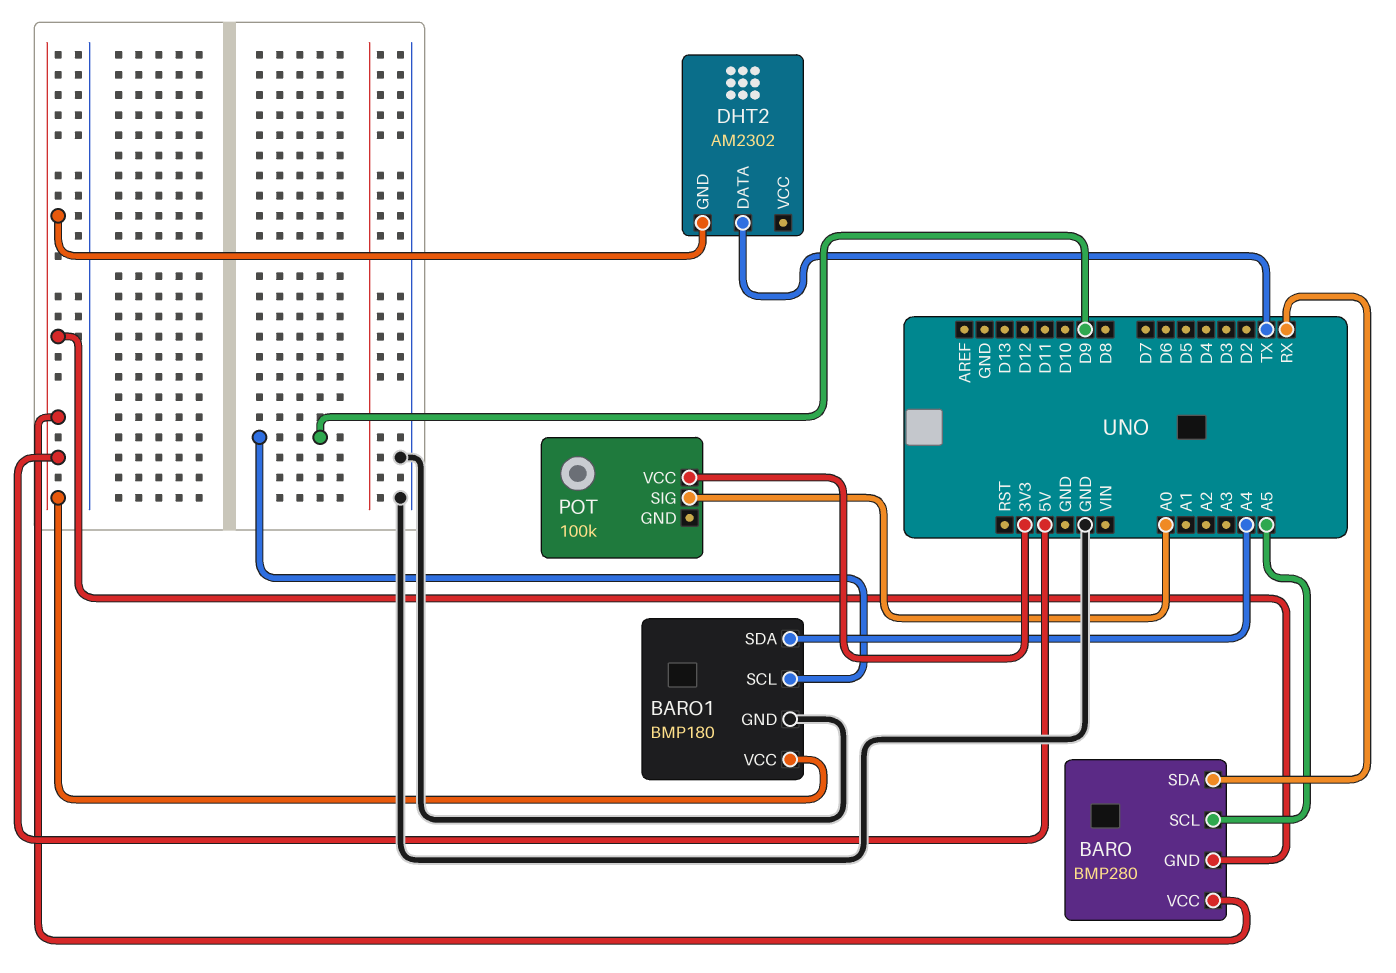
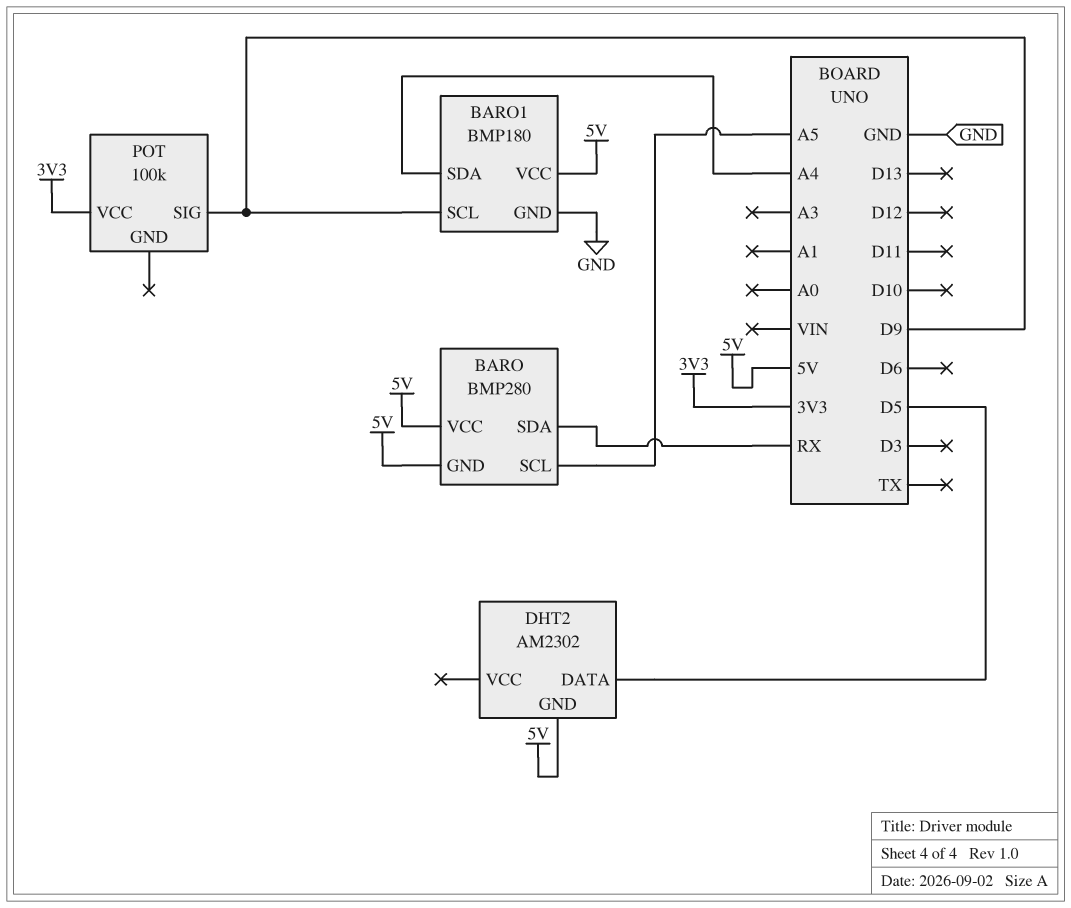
DHT2 pin DATA: TX -> D5
POT pin SIG: A0 -> D9

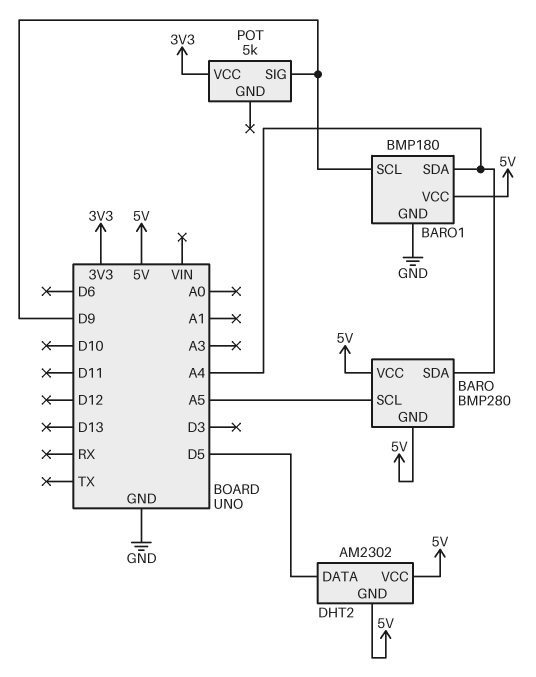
BARO pin SDA: RX -> A4
DHT2 pin VCC: none -> 5V
POT: 100k -> 5k

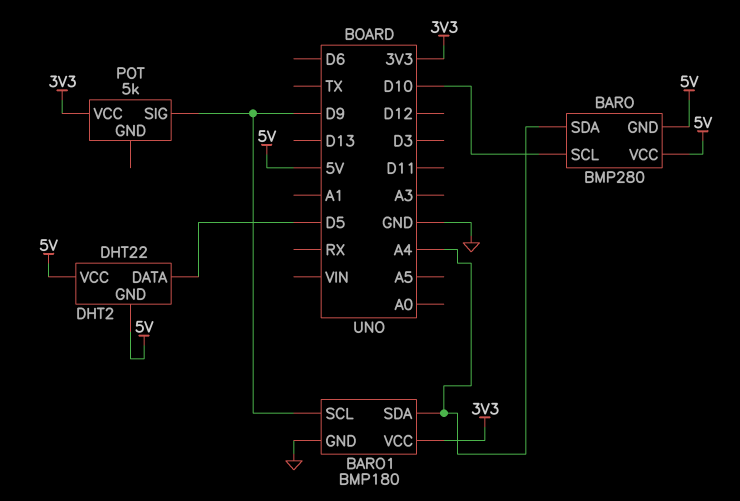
BARO pin SCL: A5 -> D10
BARO1 pin VCC: 5V -> 3V3
DHT2: AM2302 -> DHT22

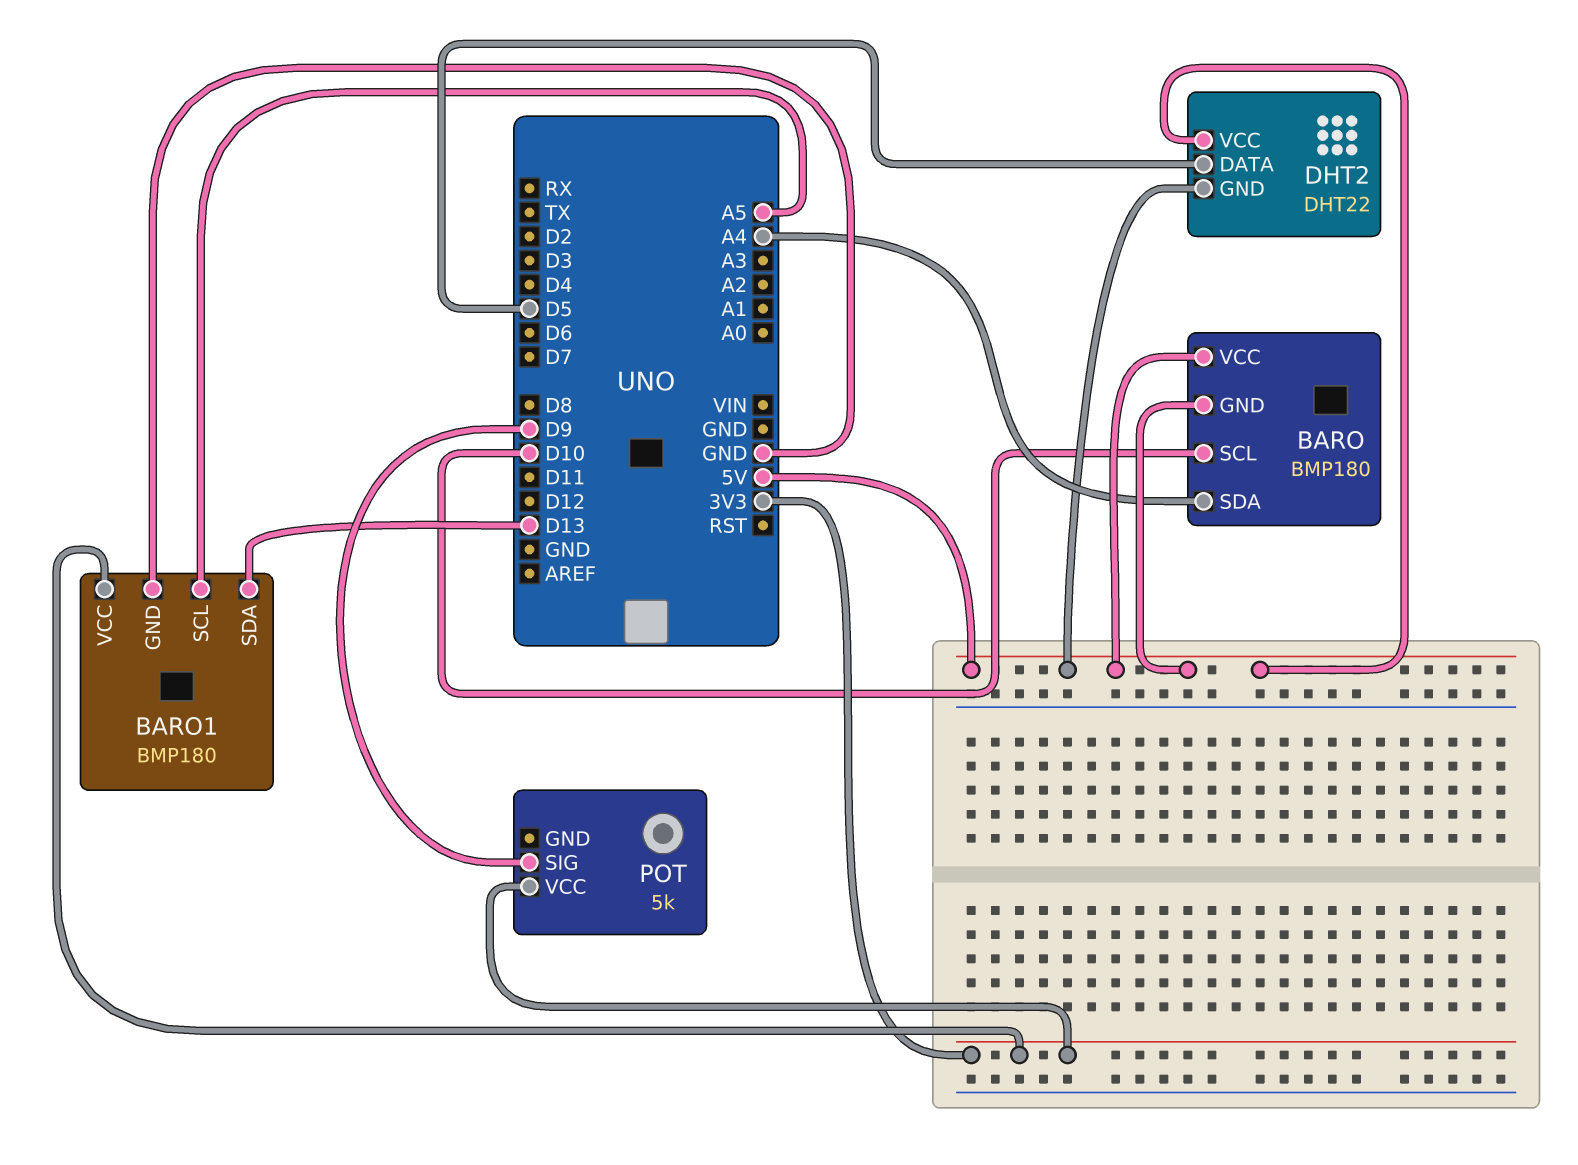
BARO: BMP280 -> BMP180
BARO1 pin SCL: D9 -> A5
BARO1 pin SDA: A4 -> D13

